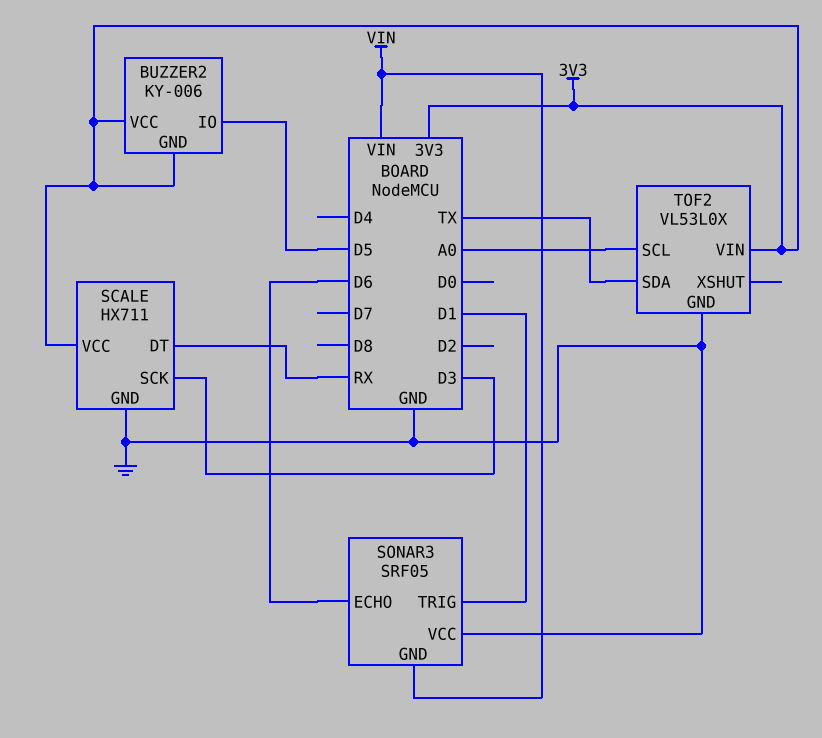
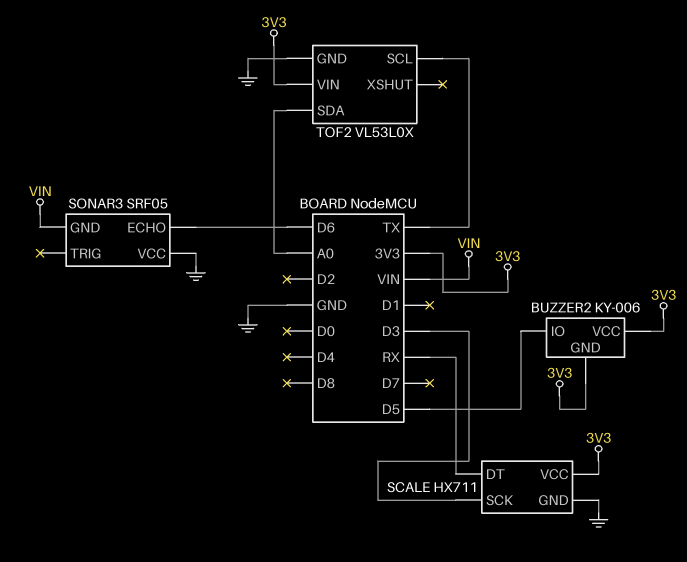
SONAR3 pin TRIG: D1 -> none
TOF2 pin SCL: A0 -> TX
TOF2 pin SDA: TX -> A0

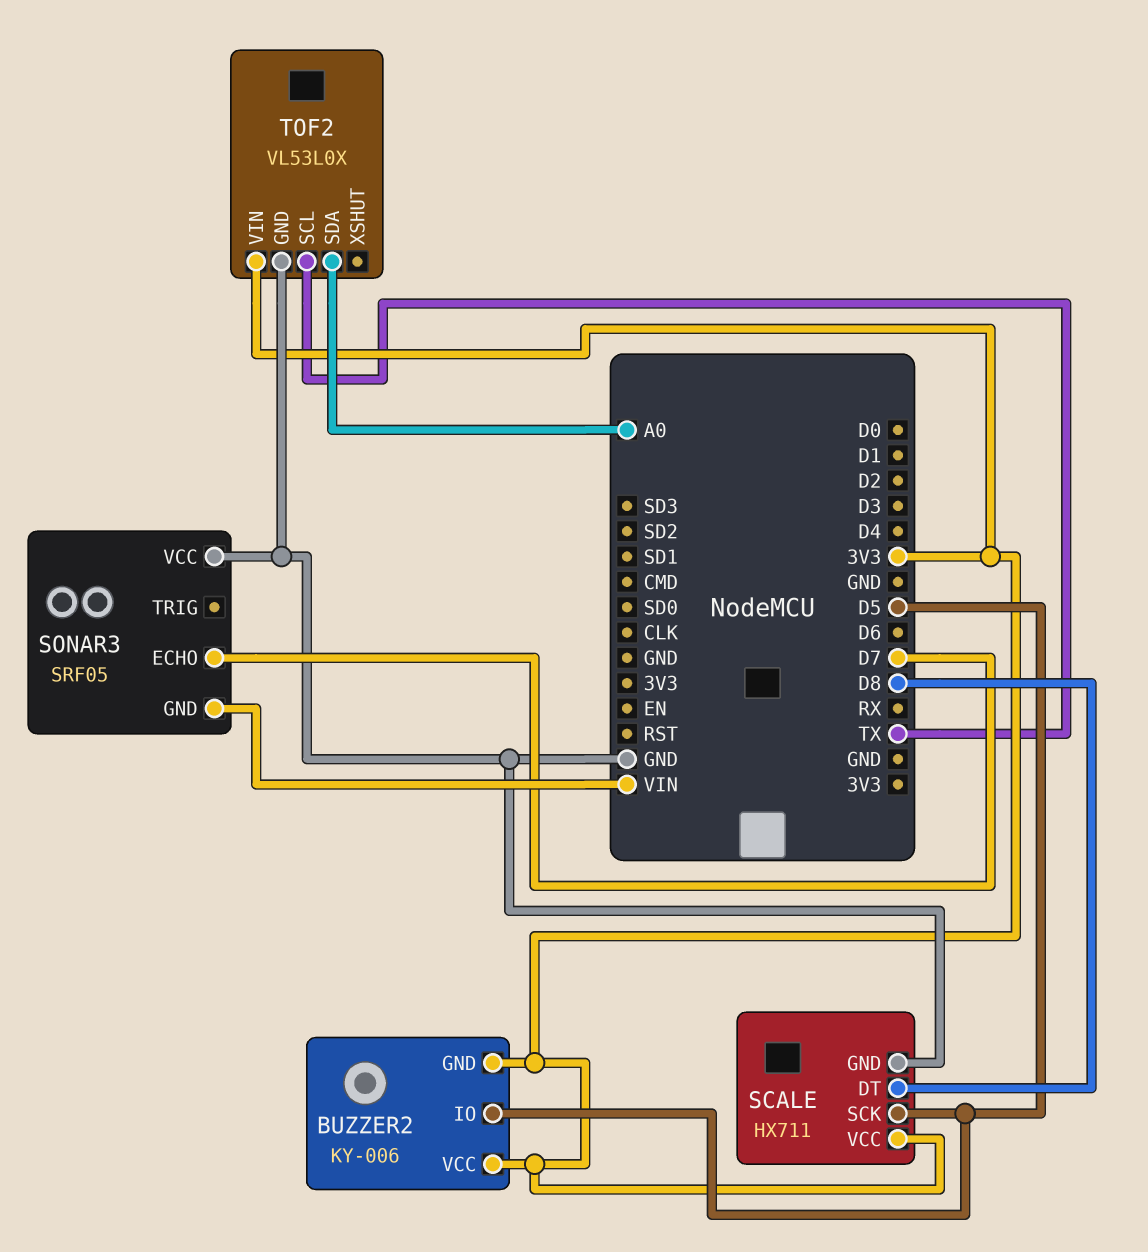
SCALE pin DT: RX -> D8
SCALE pin SCK: D3 -> D5
SONAR3 pin ECHO: D6 -> D7

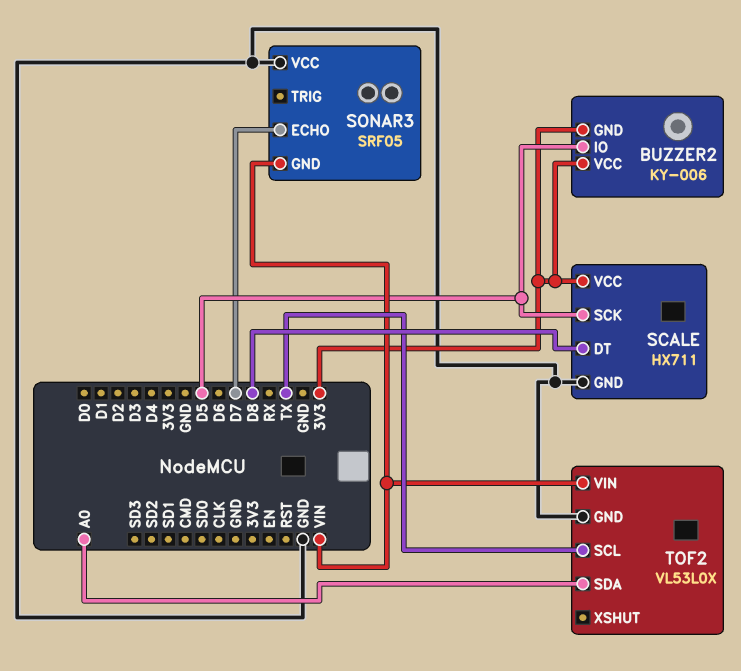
TOF2 pin VIN: 3V3 -> VIN

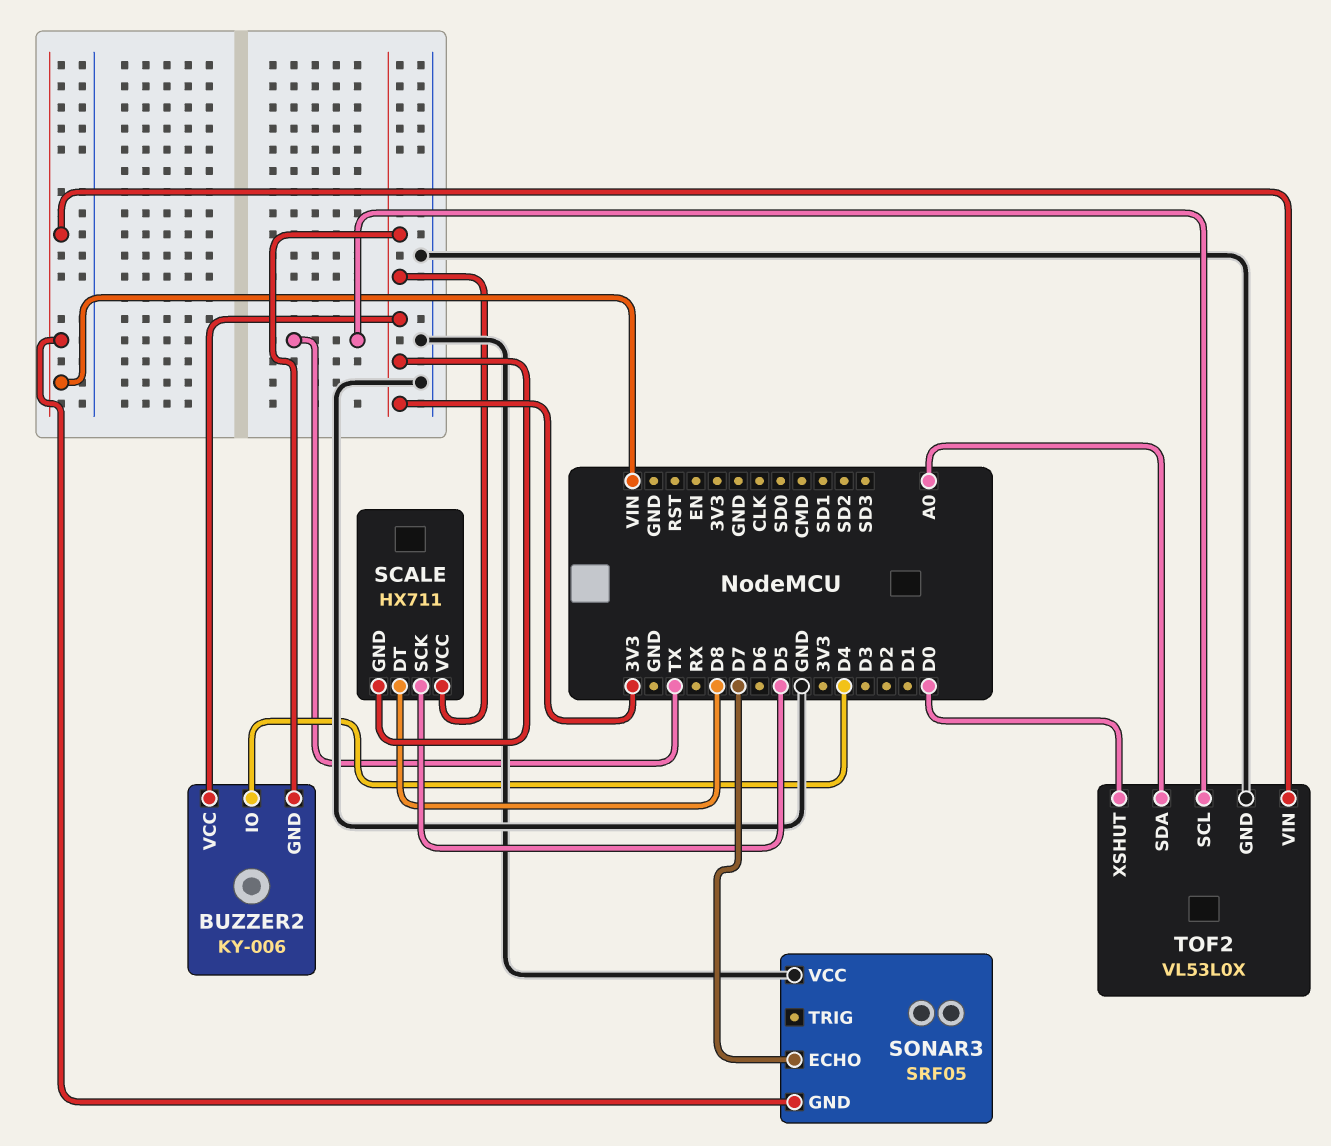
BUZZER2 pin IO: D5 -> D4
SCALE pin GND: GND -> 3V3
TOF2 pin XSHUT: none -> D0

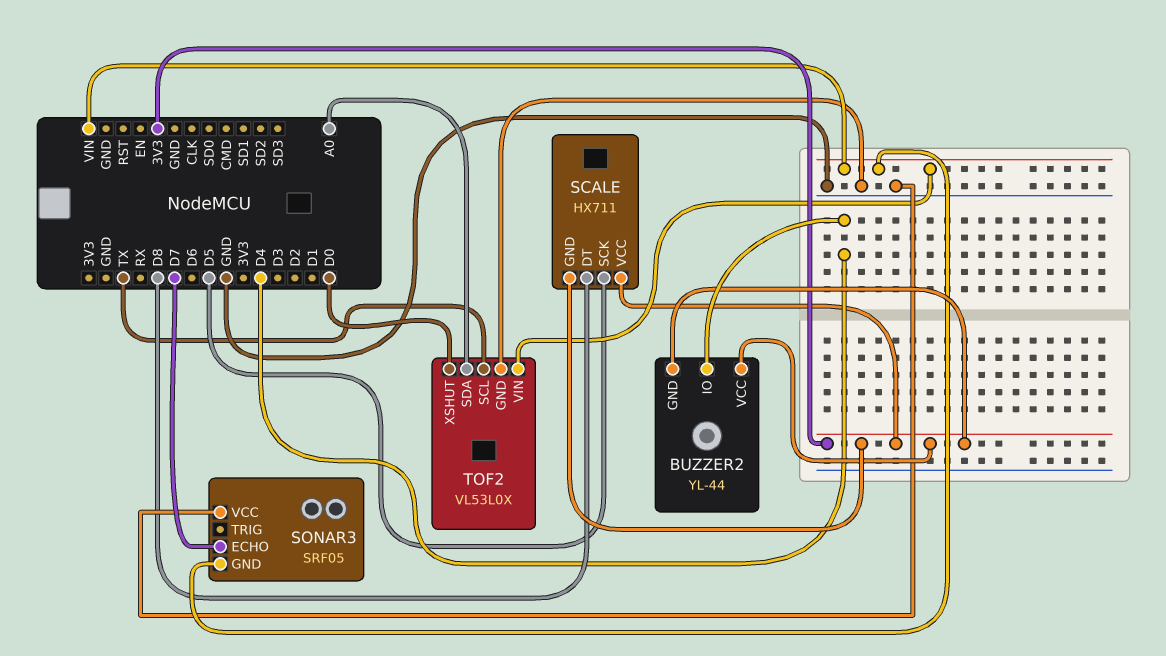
BUZZER2: KY-006 -> YL-44

